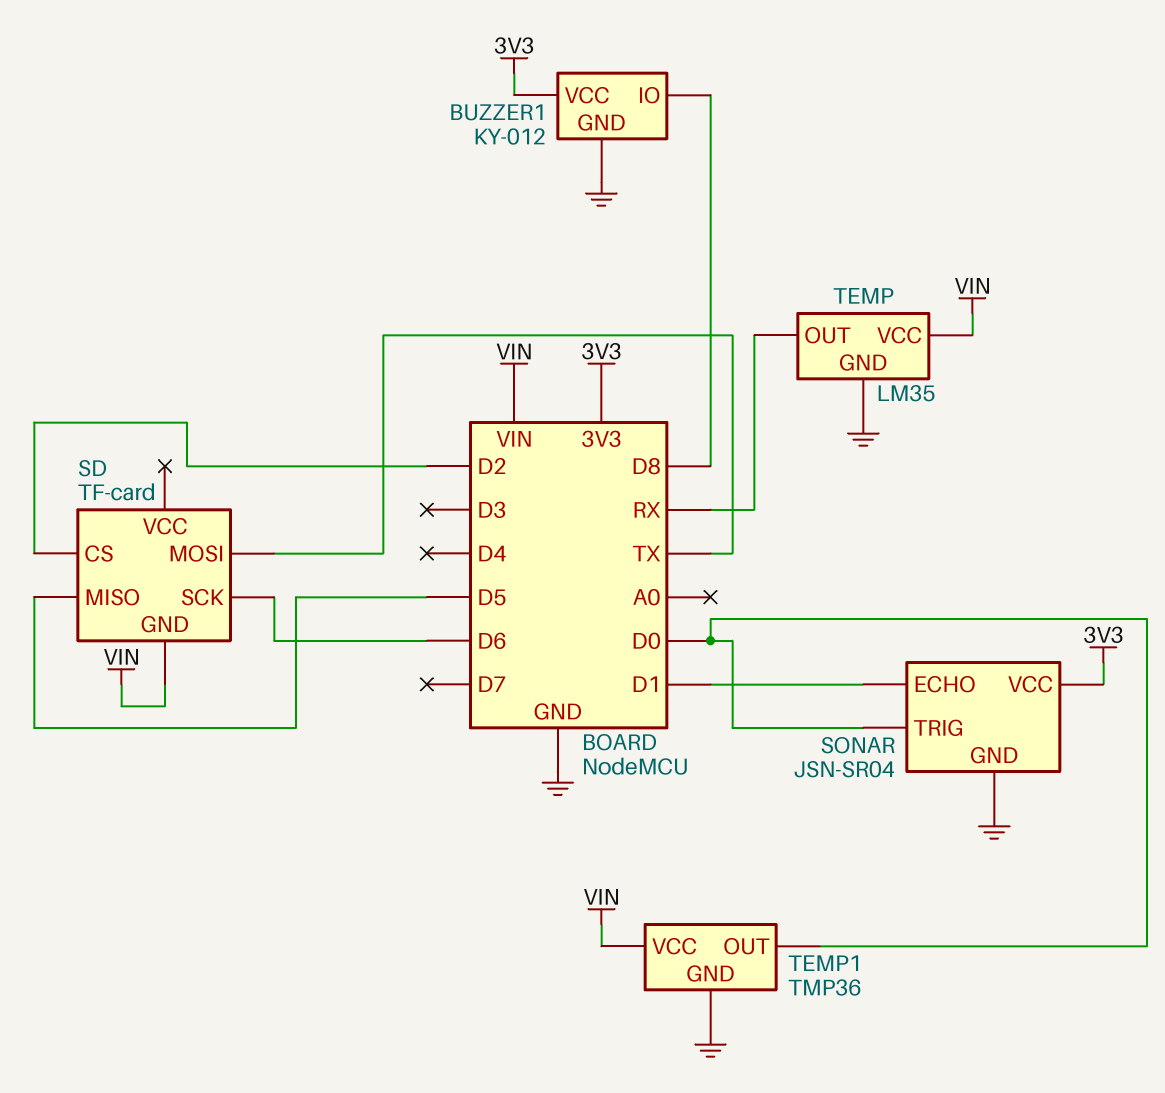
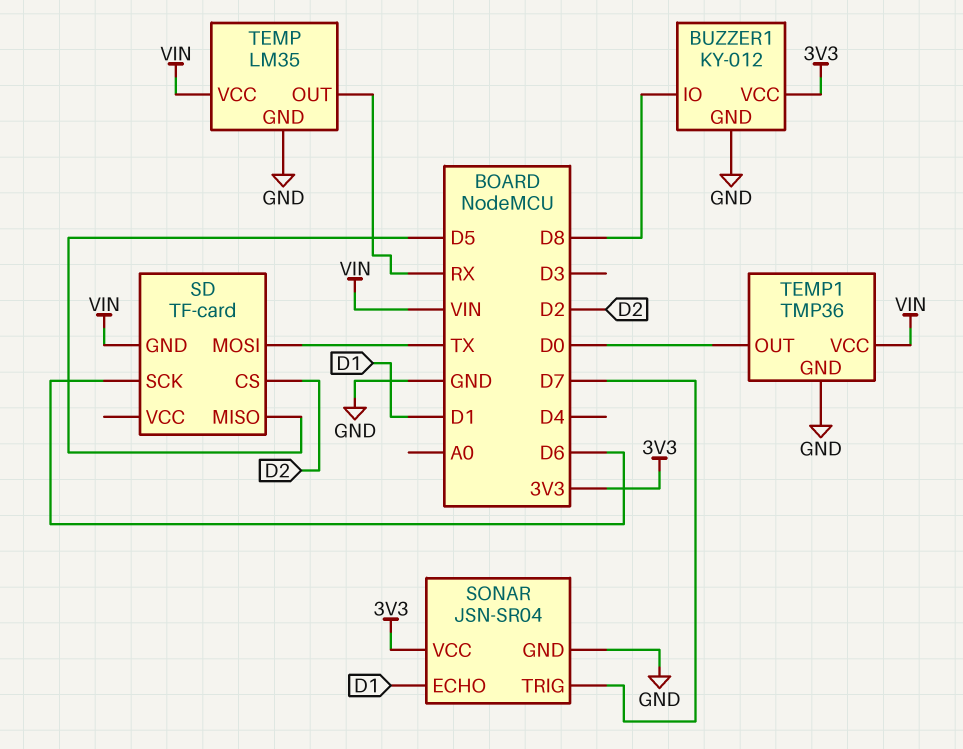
SONAR pin TRIG: D0 -> D7

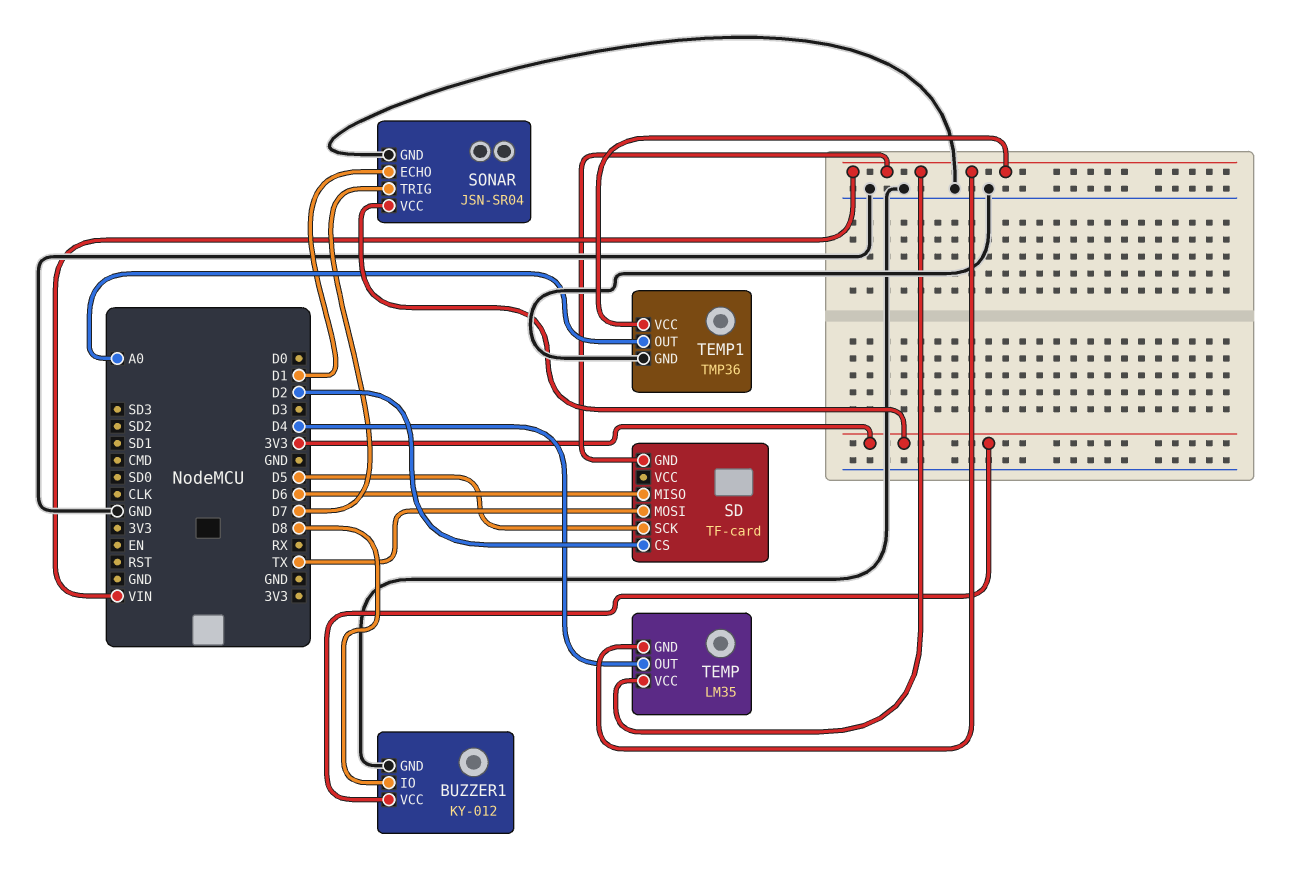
SD pin MISO: D5 -> D6
SD pin SCK: D6 -> D5
TEMP pin GND: GND -> VIN
TEMP pin OUT: RX -> D4
TEMP1 pin OUT: D0 -> A0

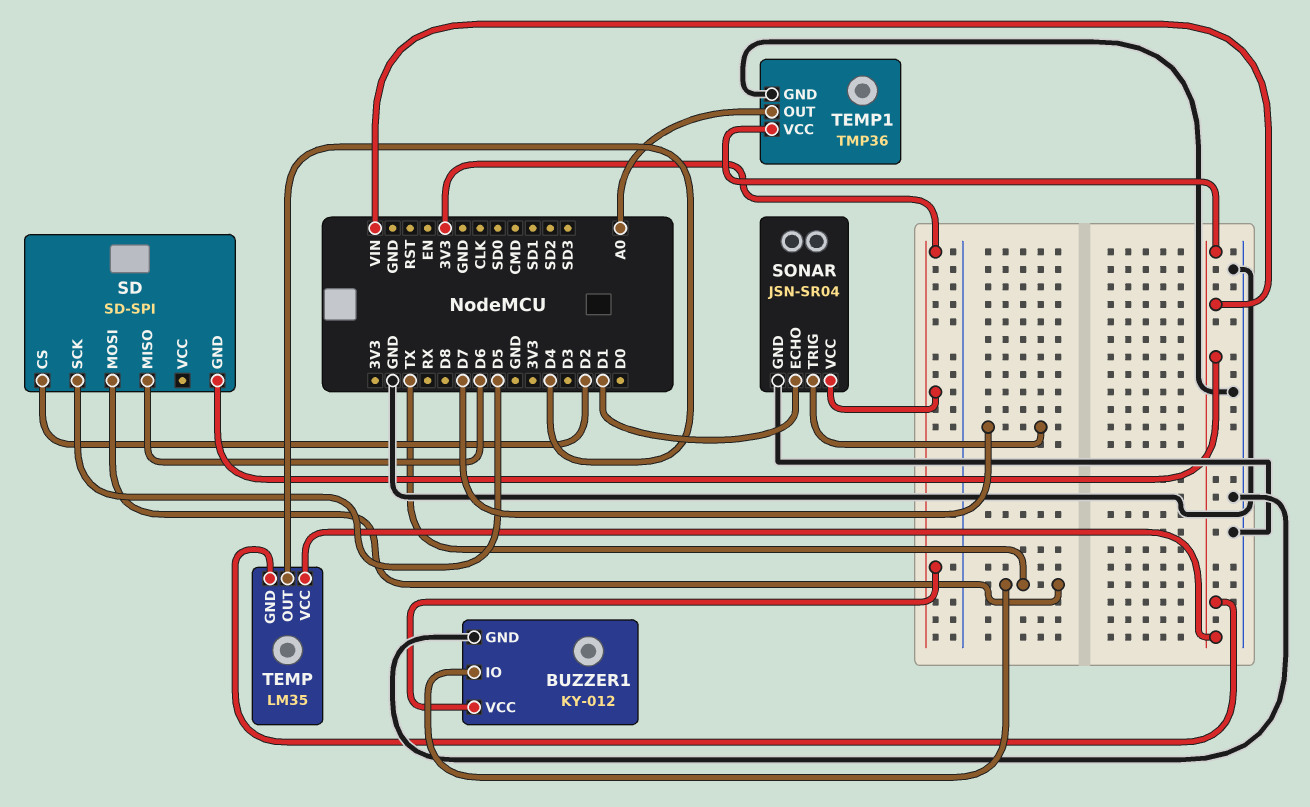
BUZZER1 pin IO: D8 -> TX
SD: TF-card -> SD-SPI

